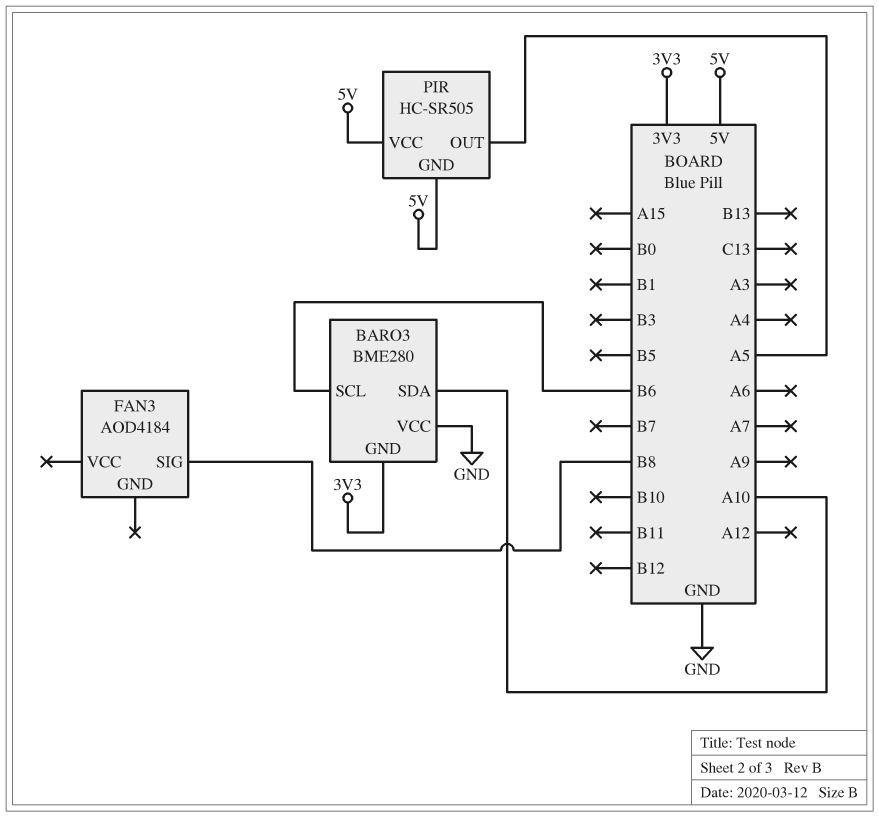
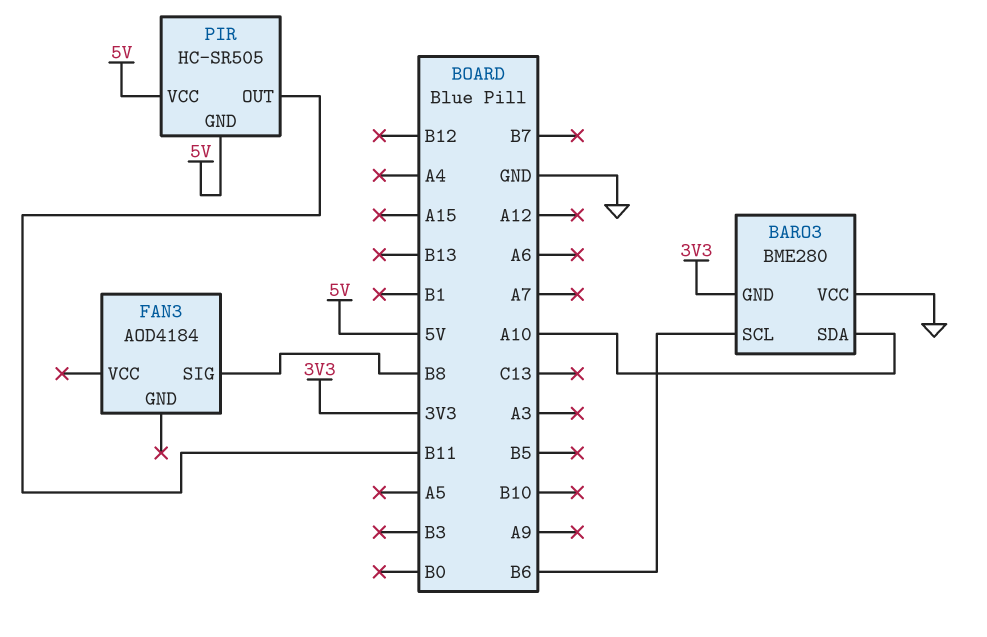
PIR pin OUT: A5 -> B11

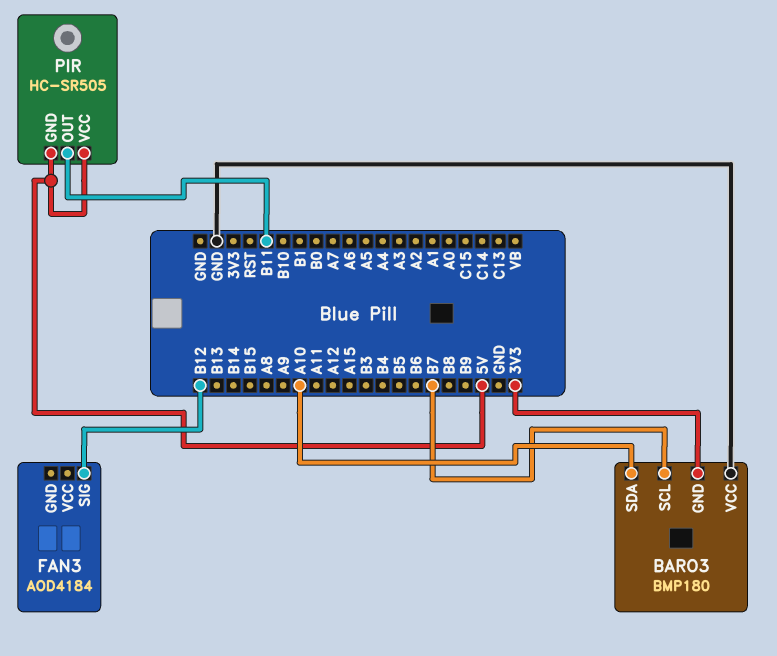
BARO3: BME280 -> BMP180
BARO3 pin SCL: B6 -> B7
FAN3 pin SIG: B8 -> B12

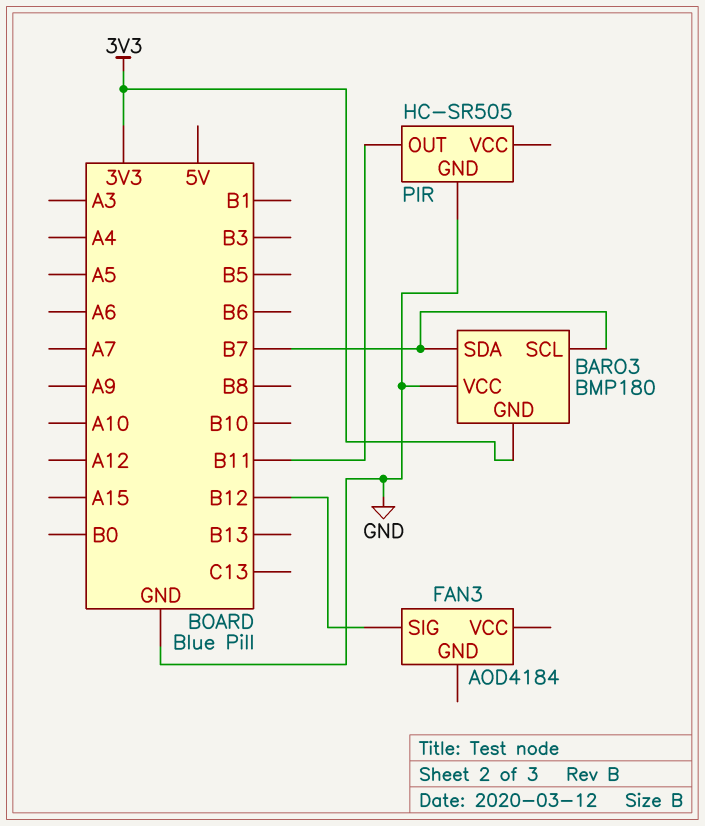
BARO3 pin SDA: A10 -> B7
PIR pin GND: 5V -> GND
PIR pin VCC: 5V -> none

